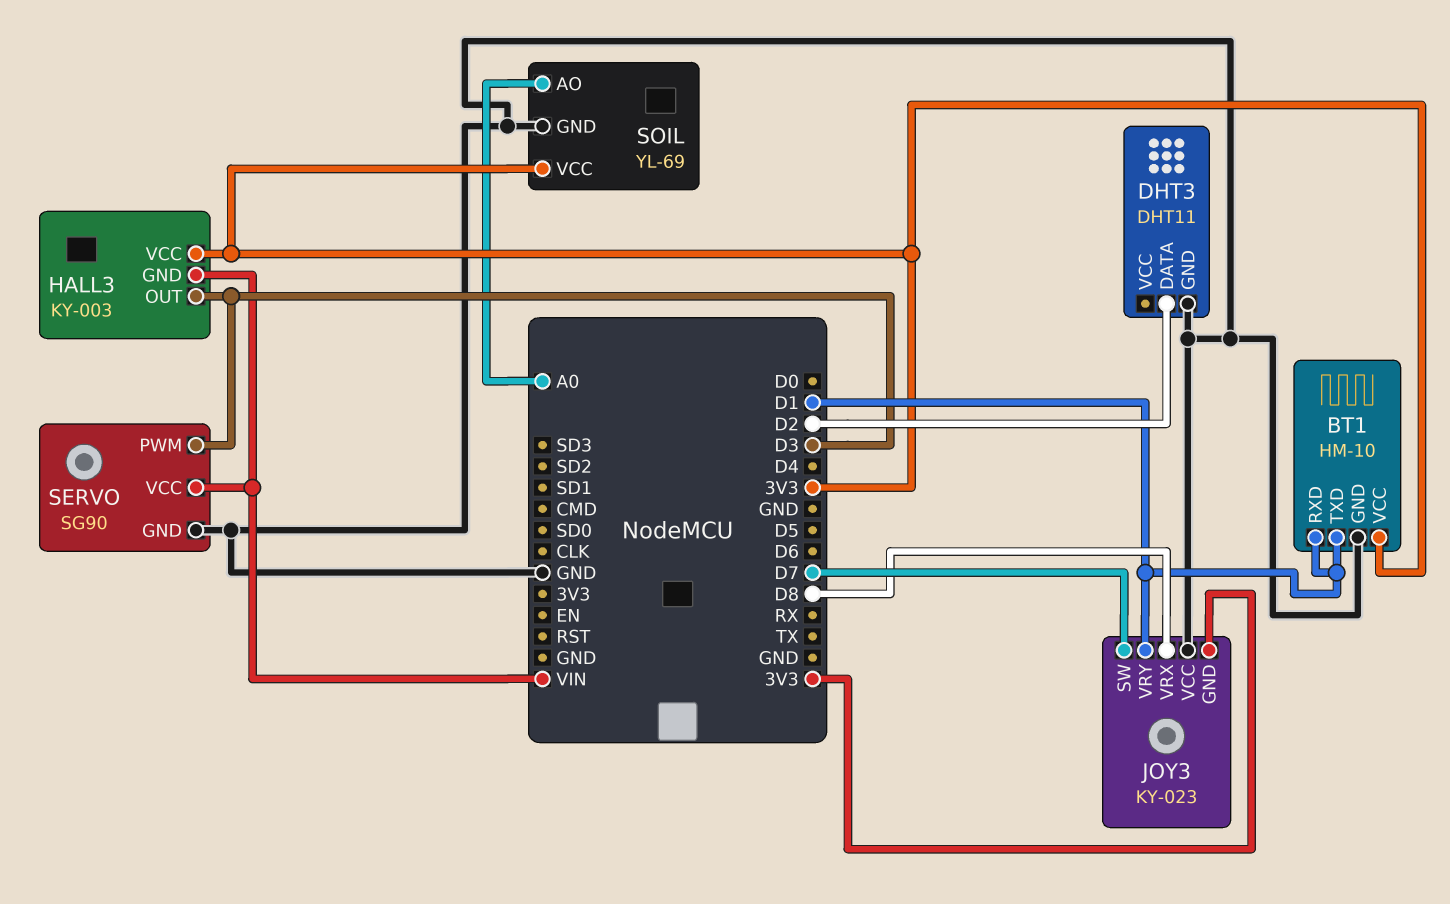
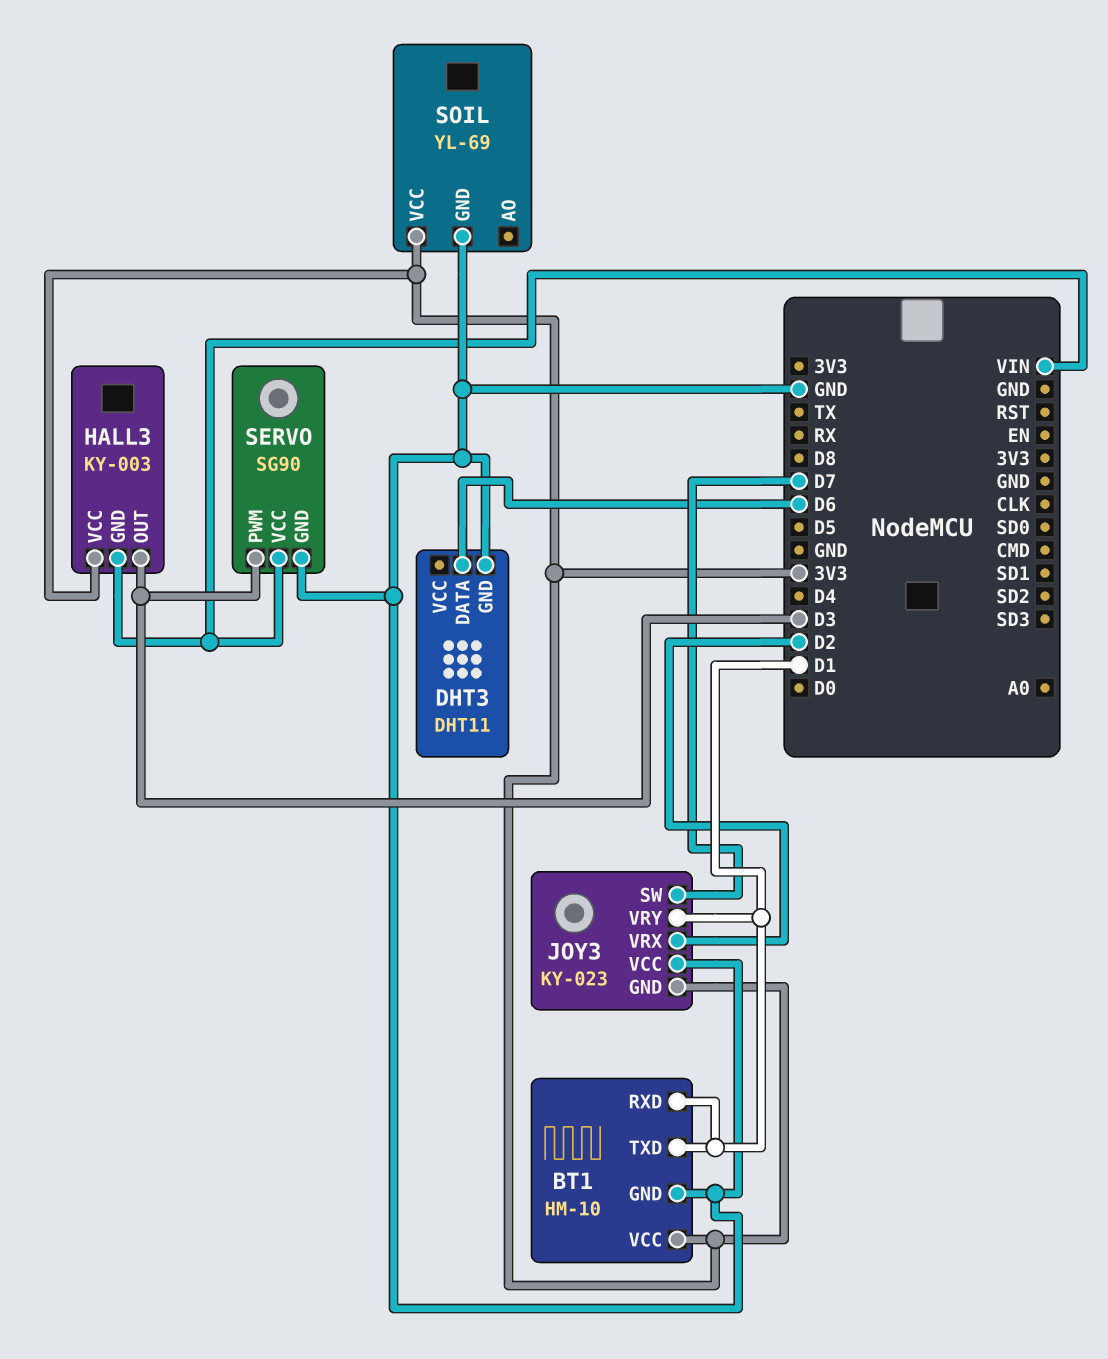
DHT3 pin DATA: D2 -> D6
JOY3 pin VRX: D8 -> D2
SOIL pin AO: A0 -> none

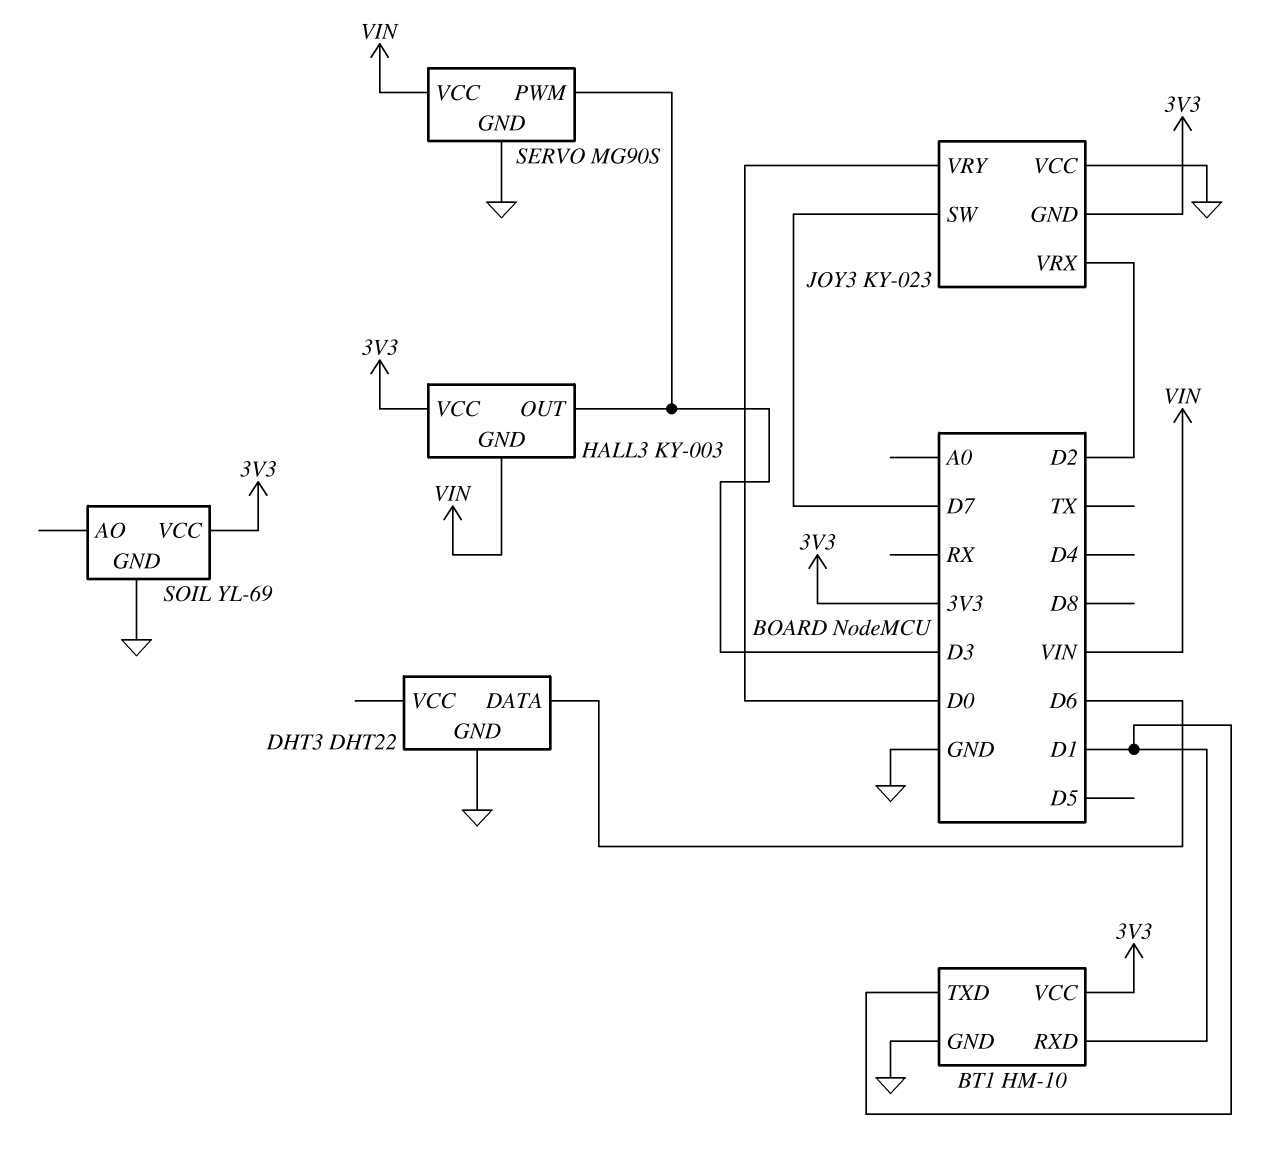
DHT3: DHT11 -> DHT22
JOY3 pin VRY: D1 -> D0
SERVO: SG90 -> MG90S

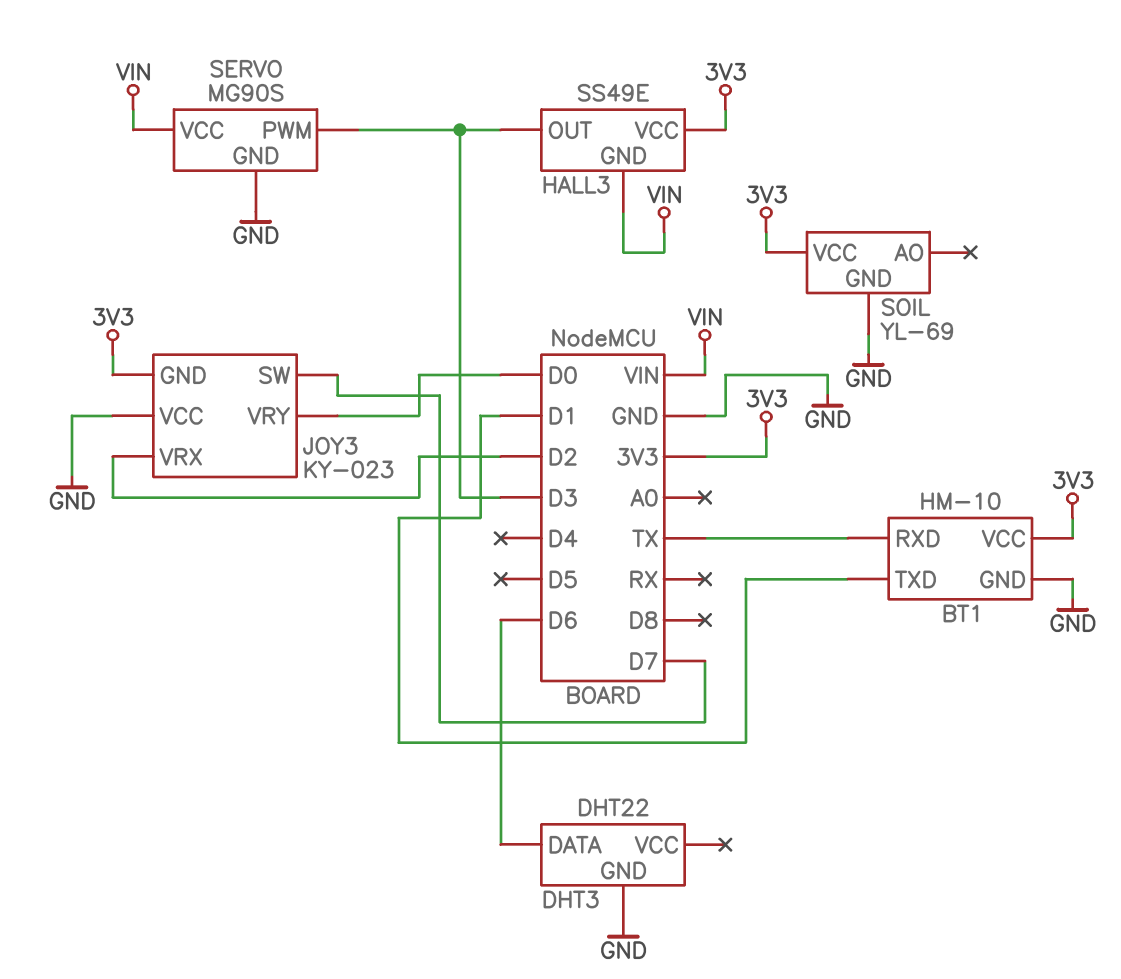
BT1 pin RXD: D1 -> TX
HALL3: KY-003 -> SS49E

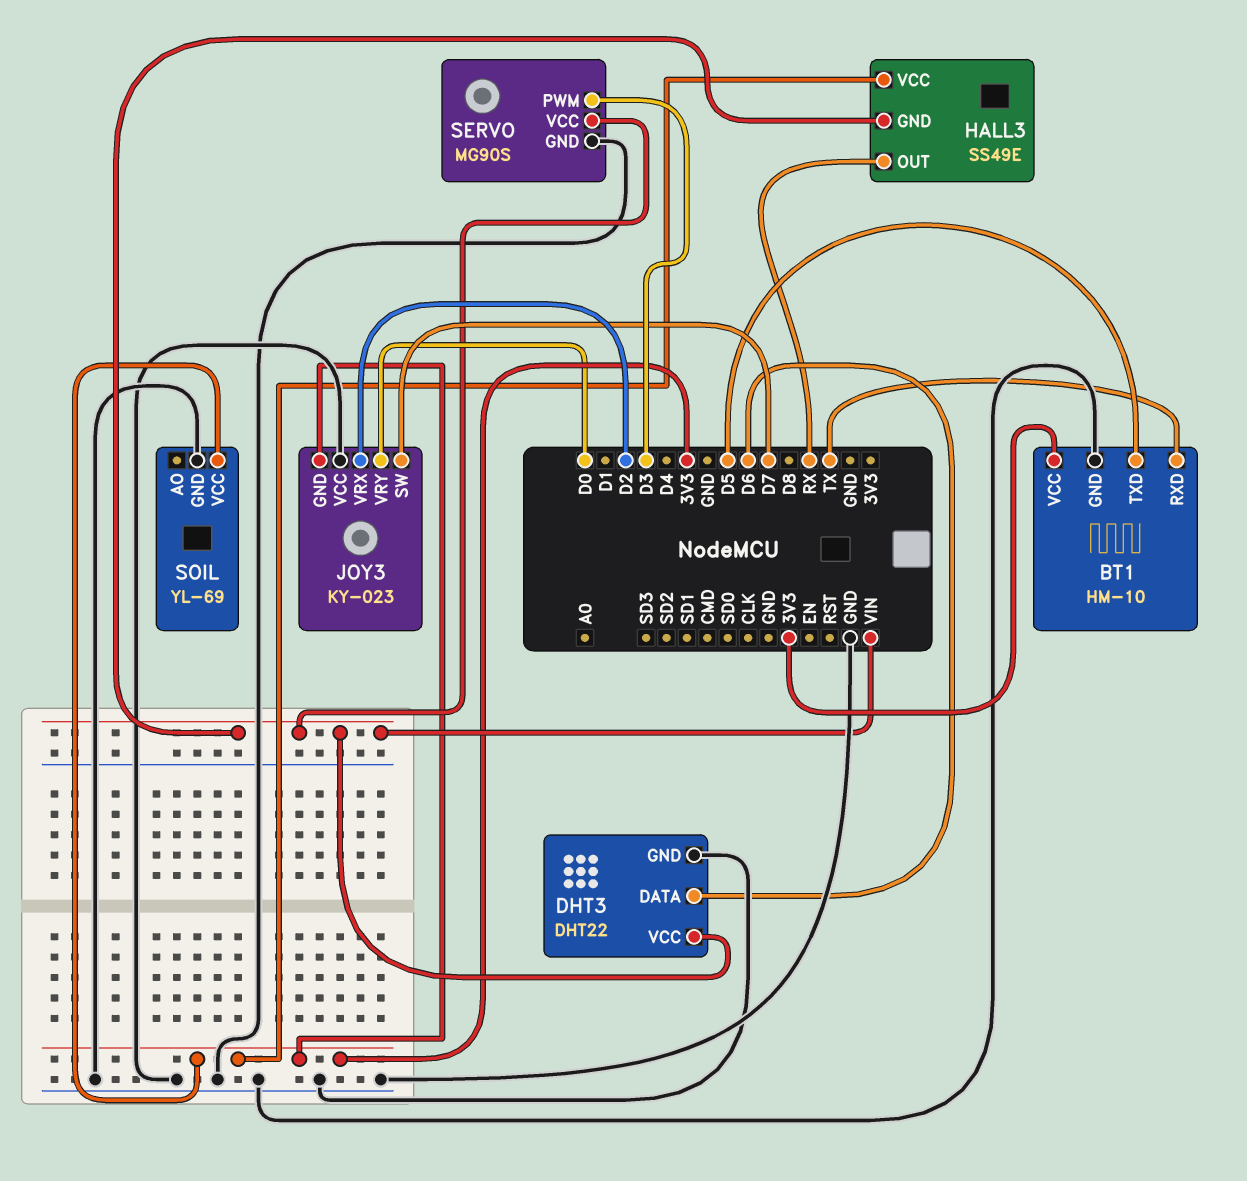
BT1 pin TXD: D1 -> D5
DHT3 pin VCC: none -> VIN
HALL3 pin OUT: D3 -> RX

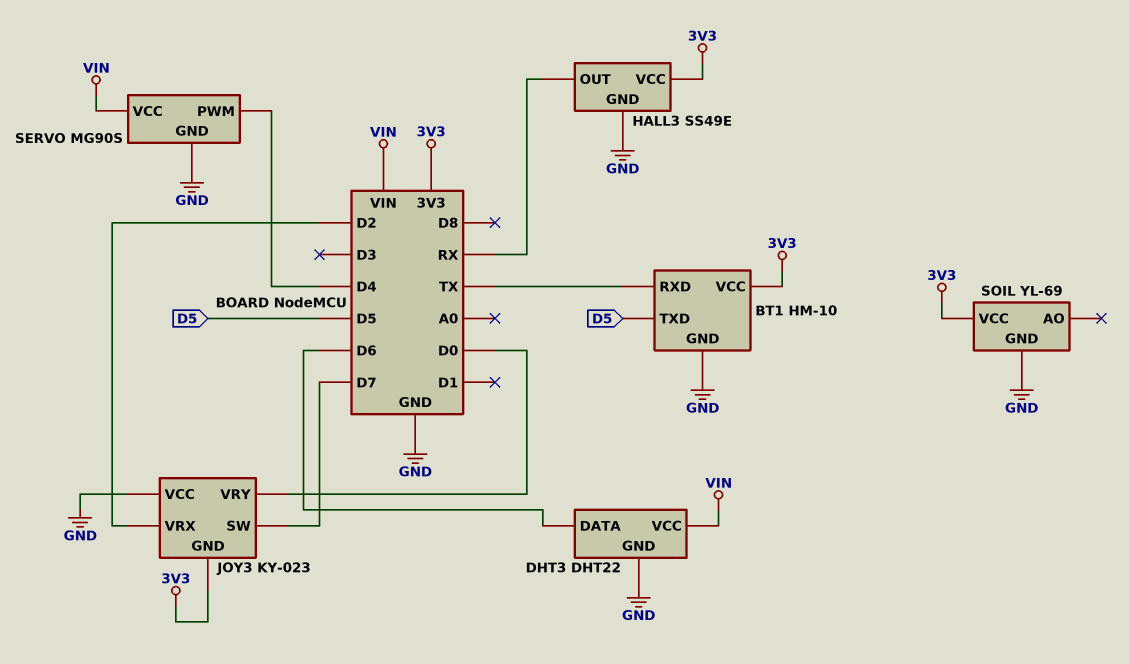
HALL3 pin GND: VIN -> GND
SERVO pin PWM: D3 -> D4

